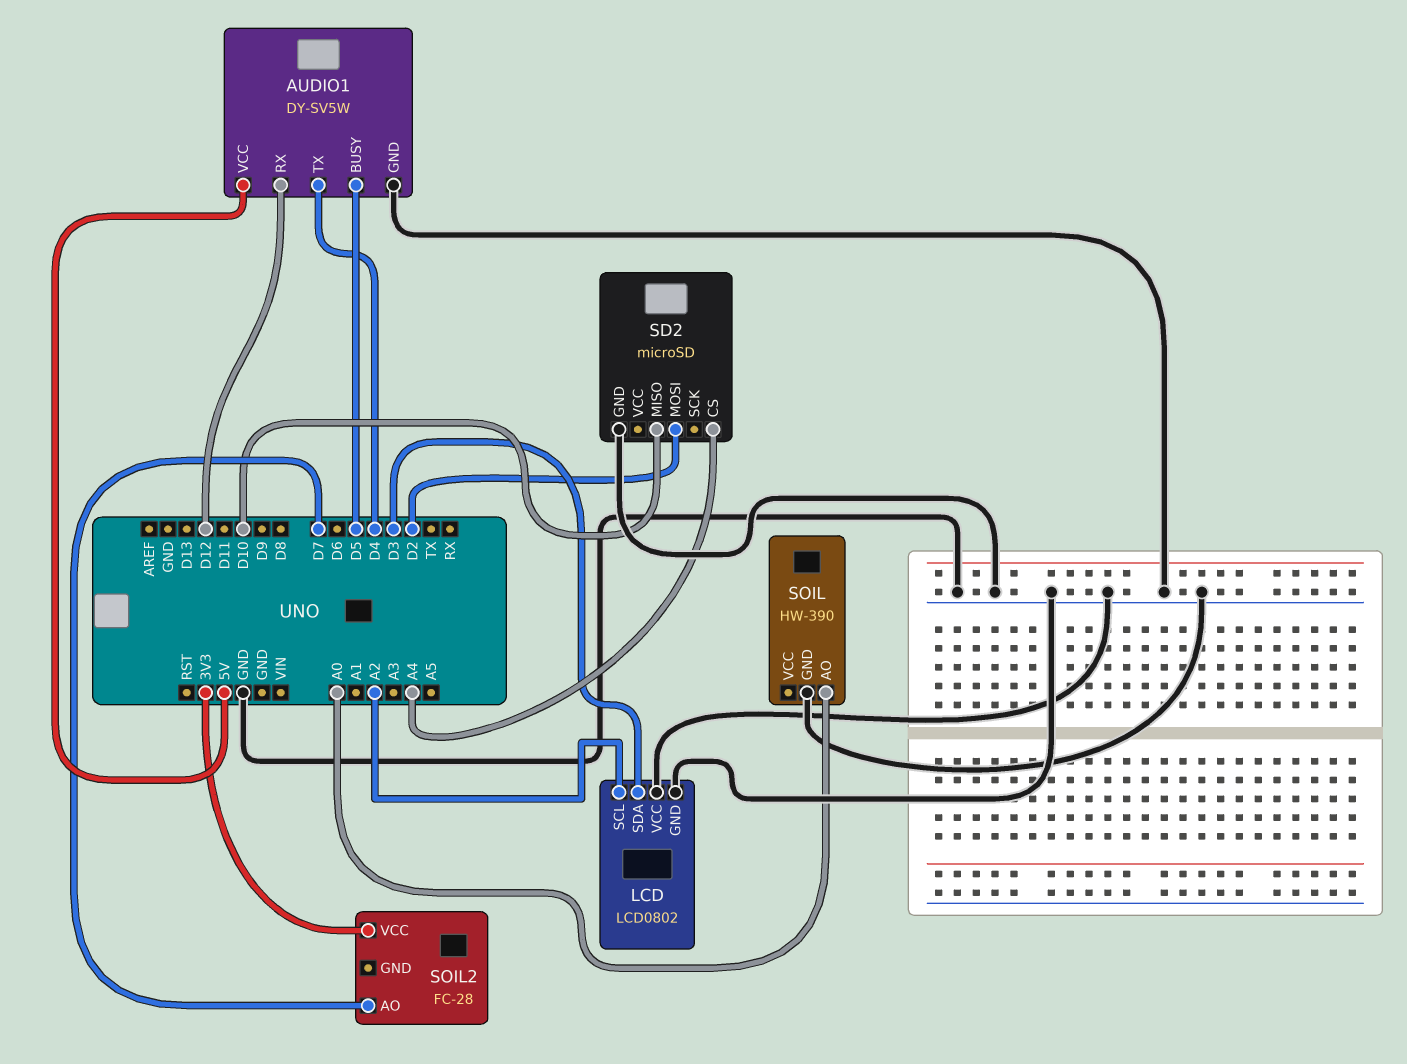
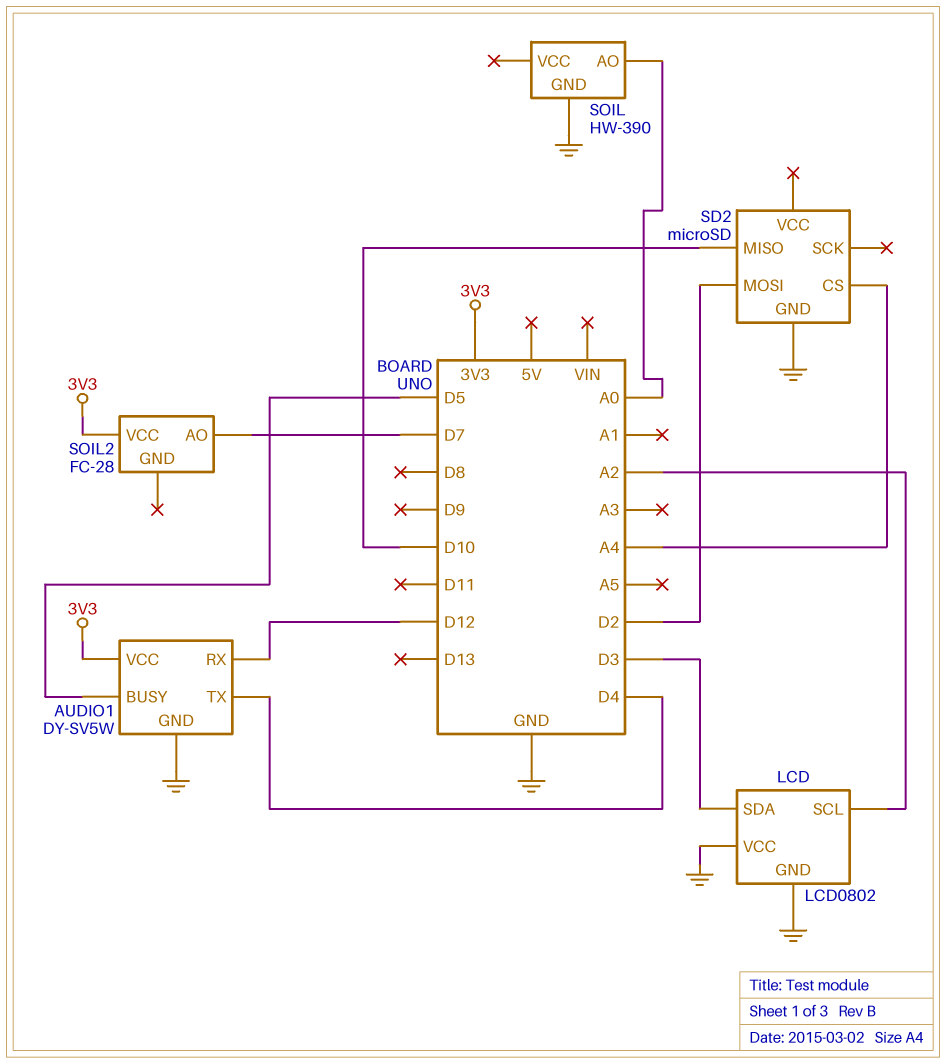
AUDIO1 pin VCC: 5V -> 3V3

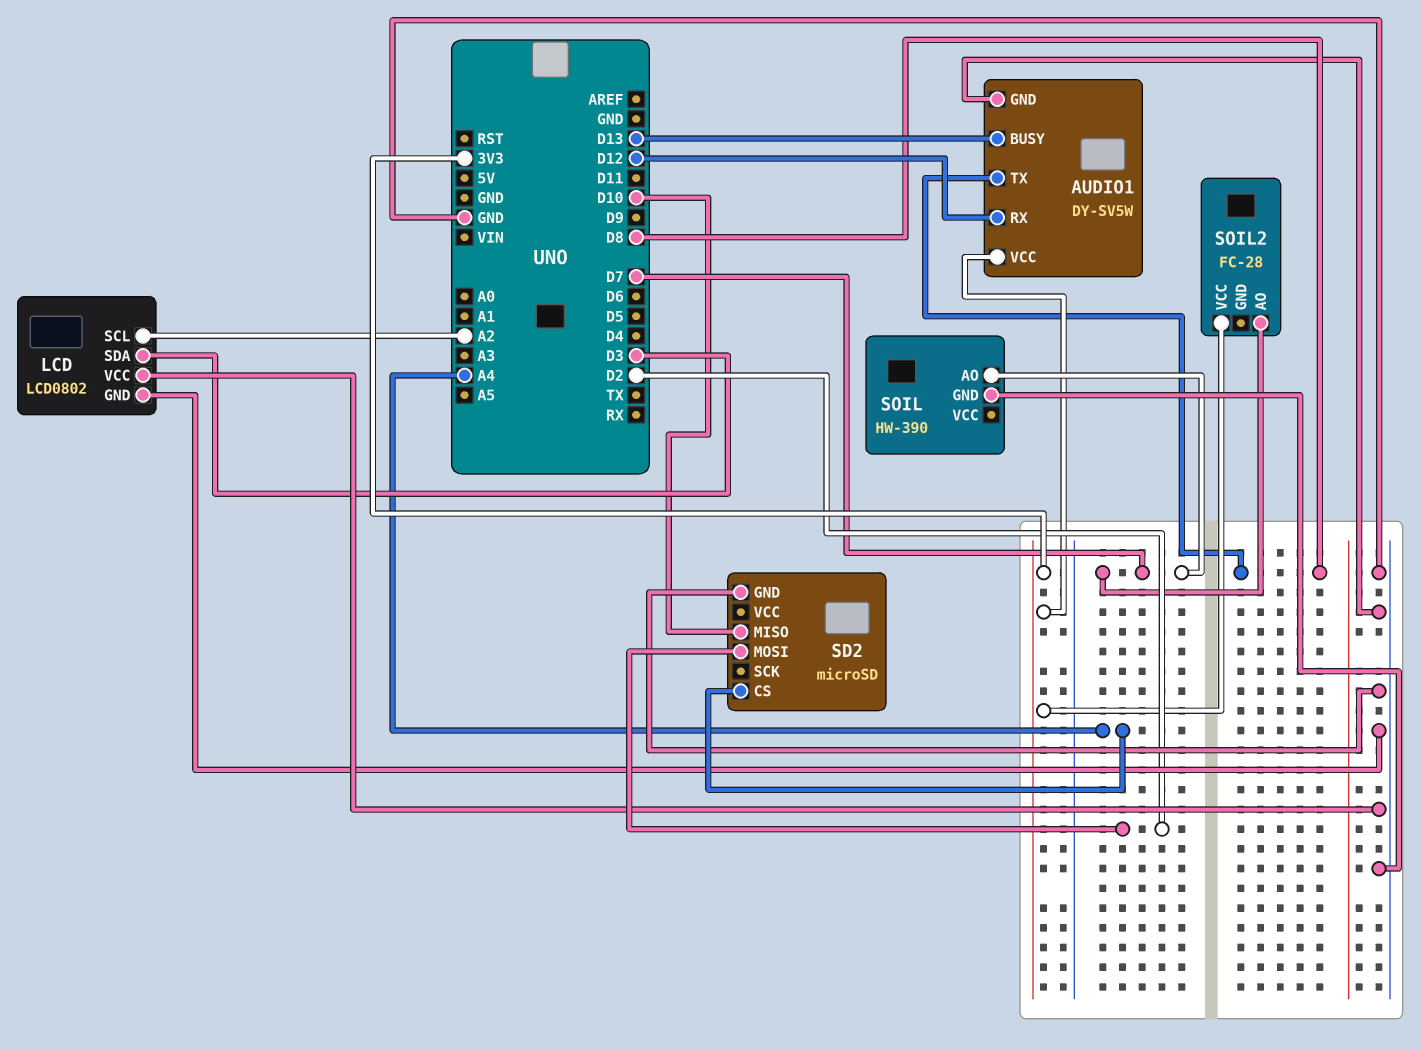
AUDIO1 pin BUSY: D5 -> D13
AUDIO1 pin TX: D4 -> D8
SOIL pin AO: A0 -> D7

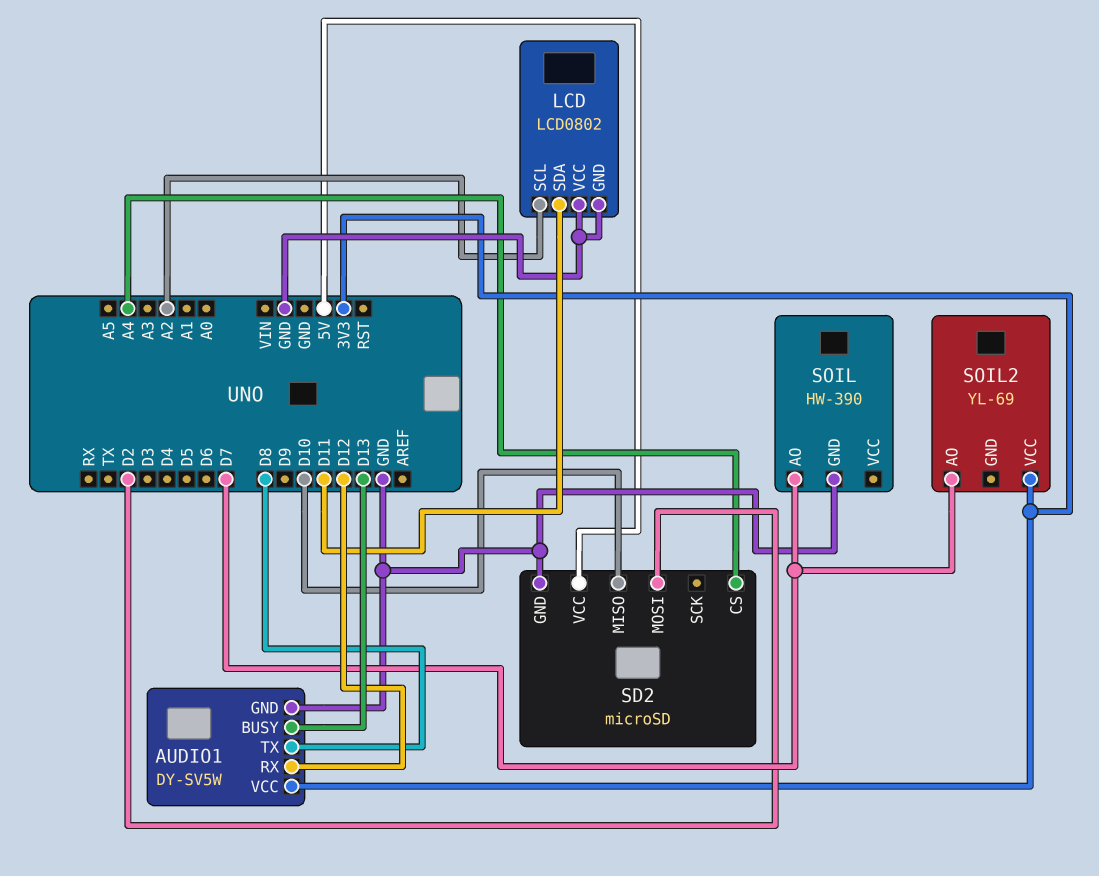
LCD pin SDA: D3 -> D11
SD2 pin VCC: none -> 5V
SOIL2: FC-28 -> YL-69

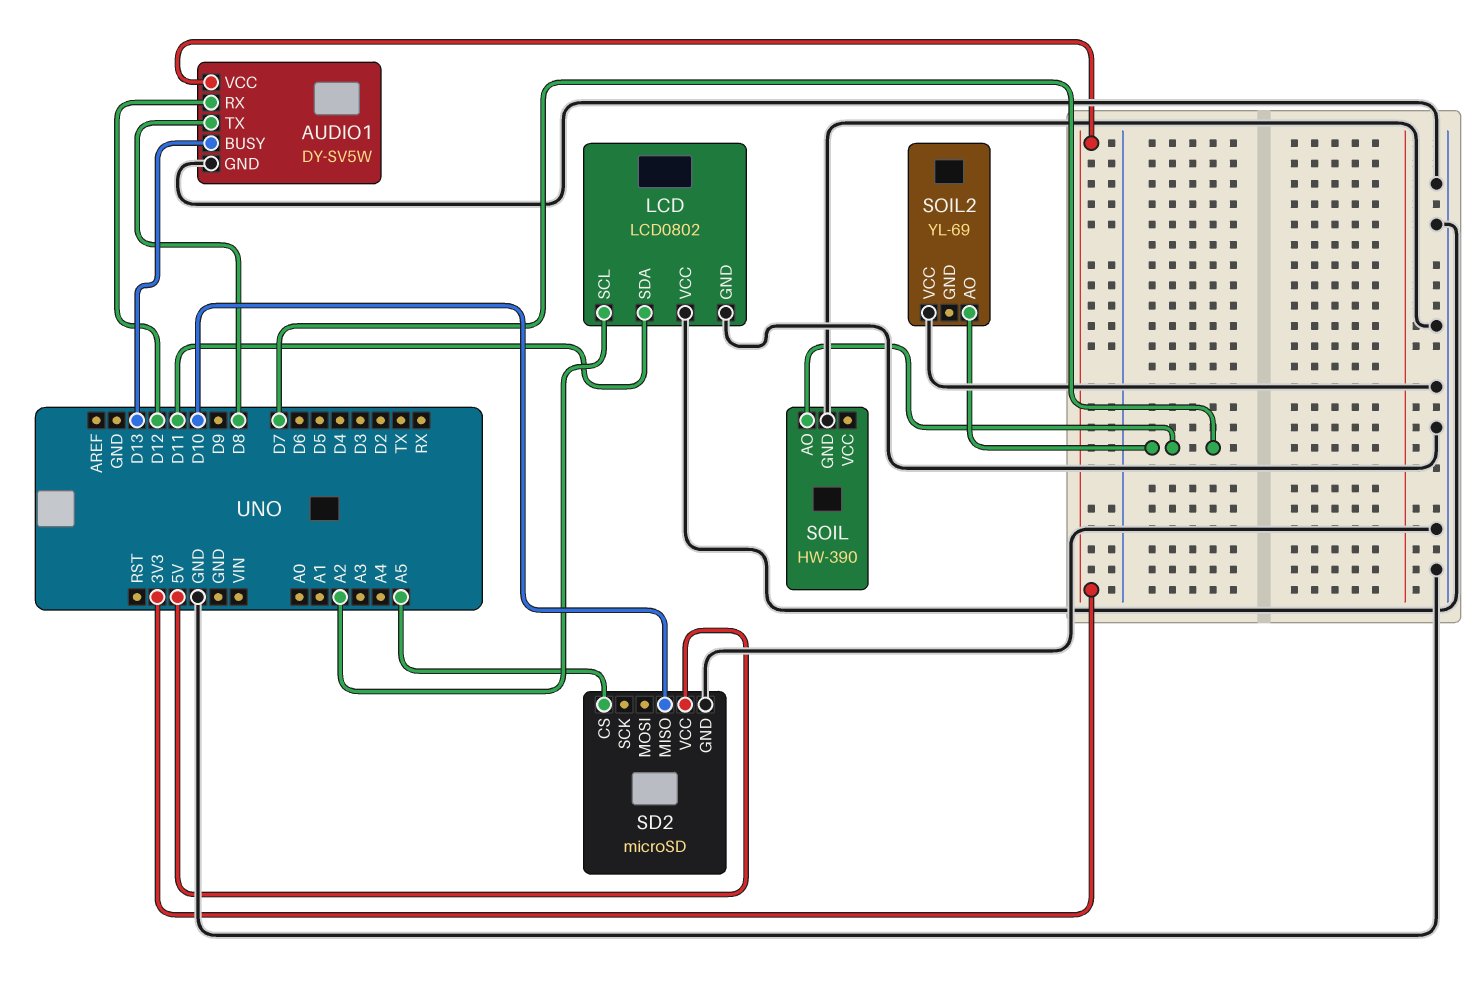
SD2 pin CS: A4 -> A5
SD2 pin MOSI: D2 -> none
SOIL2 pin VCC: 3V3 -> GND

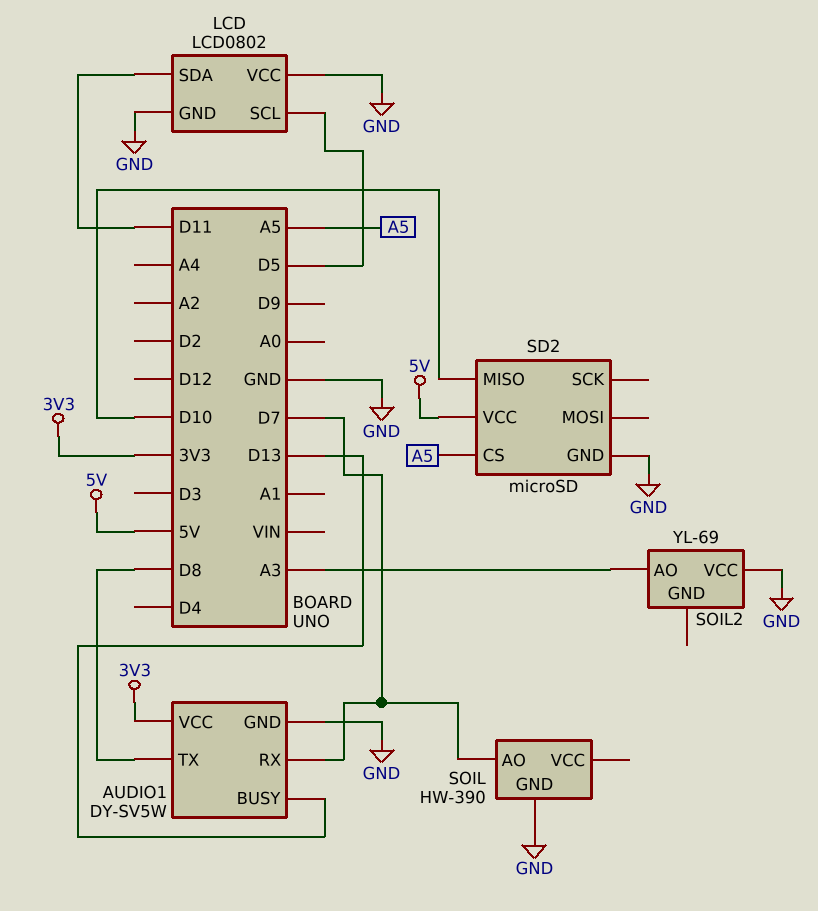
AUDIO1 pin RX: D12 -> D7
LCD pin SCL: A2 -> D5
SOIL2 pin AO: D7 -> A3

